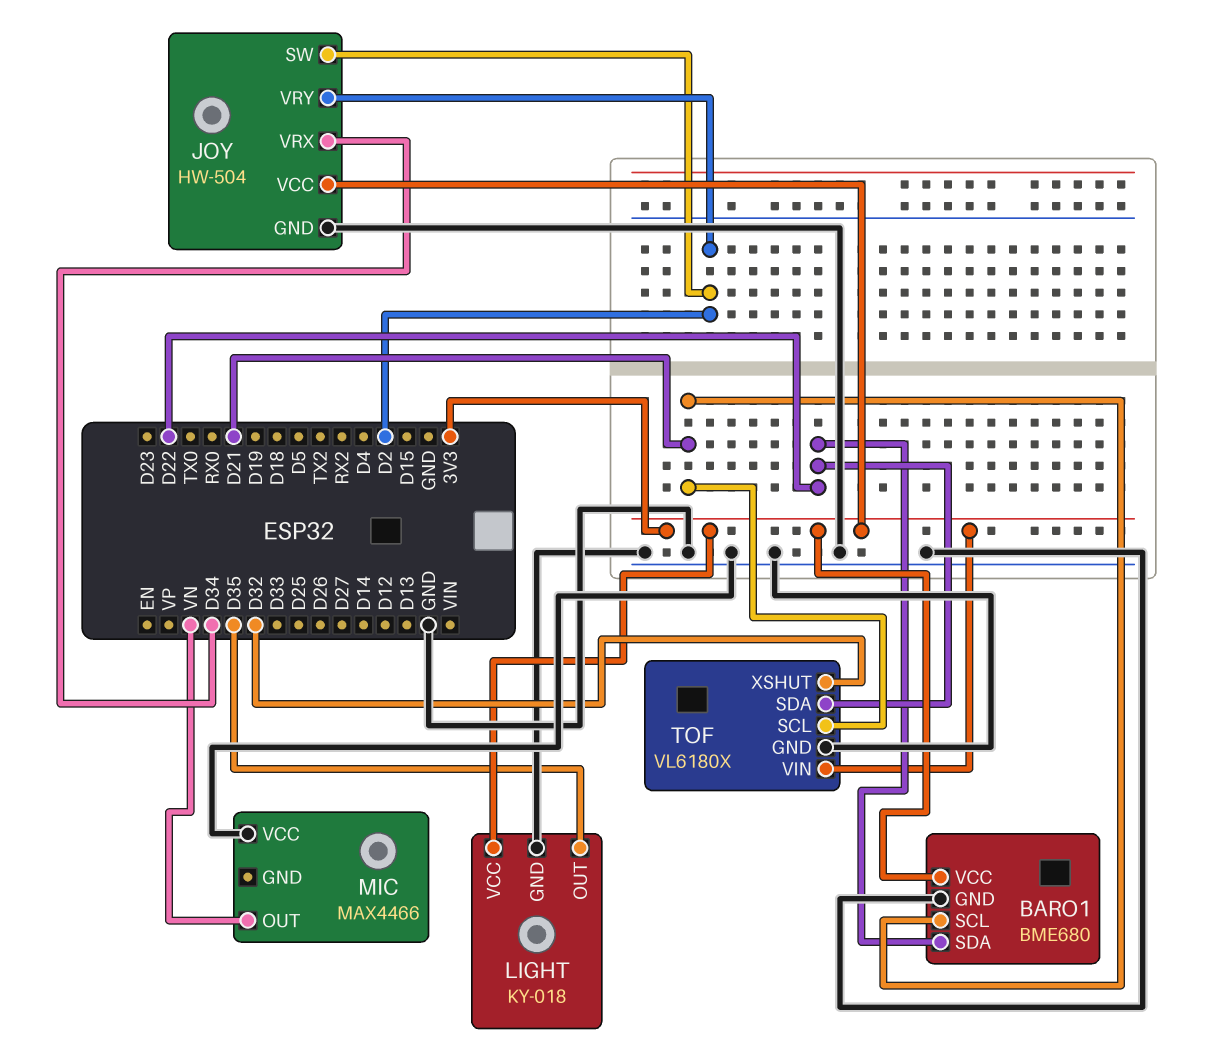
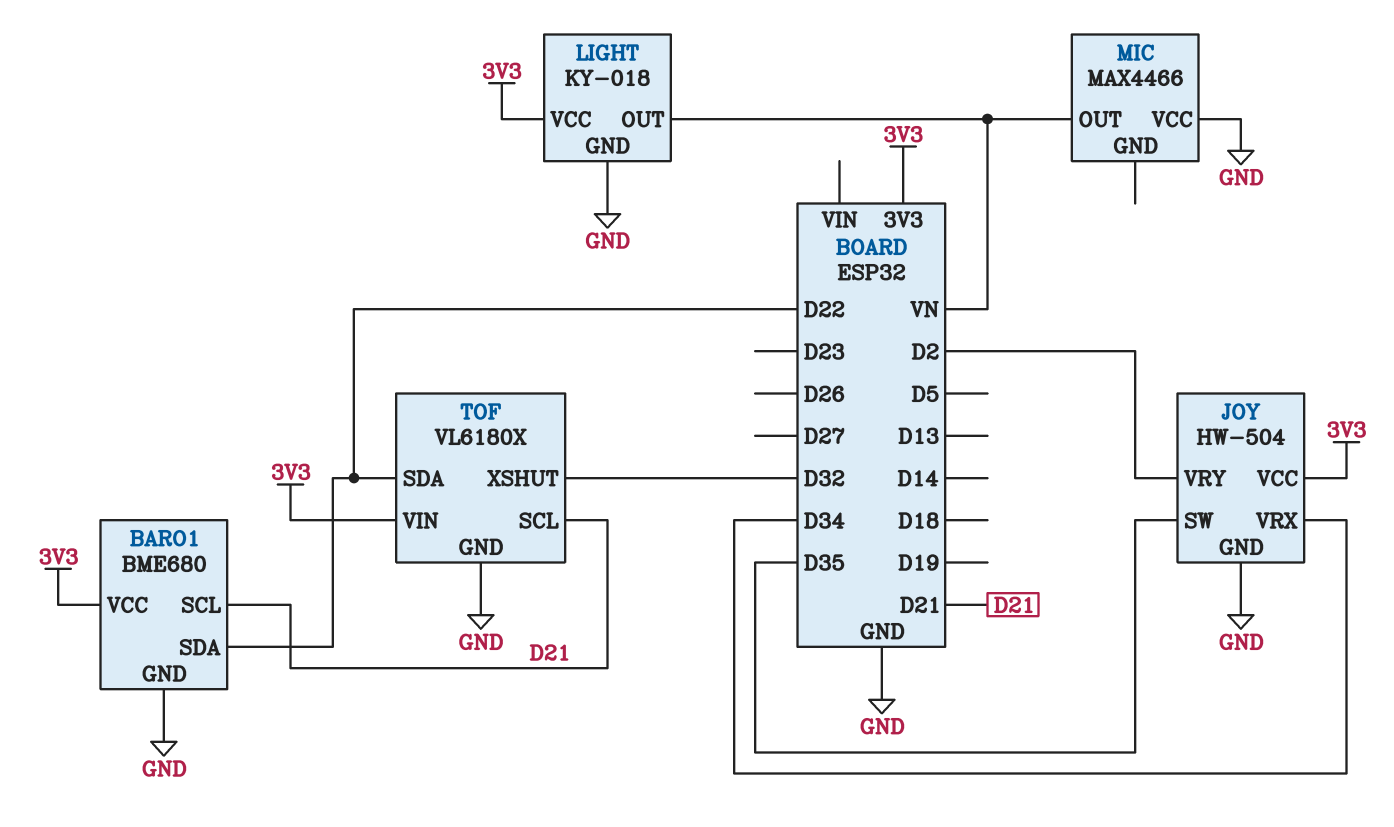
JOY pin SW: D2 -> D35
LIGHT pin OUT: D35 -> VN

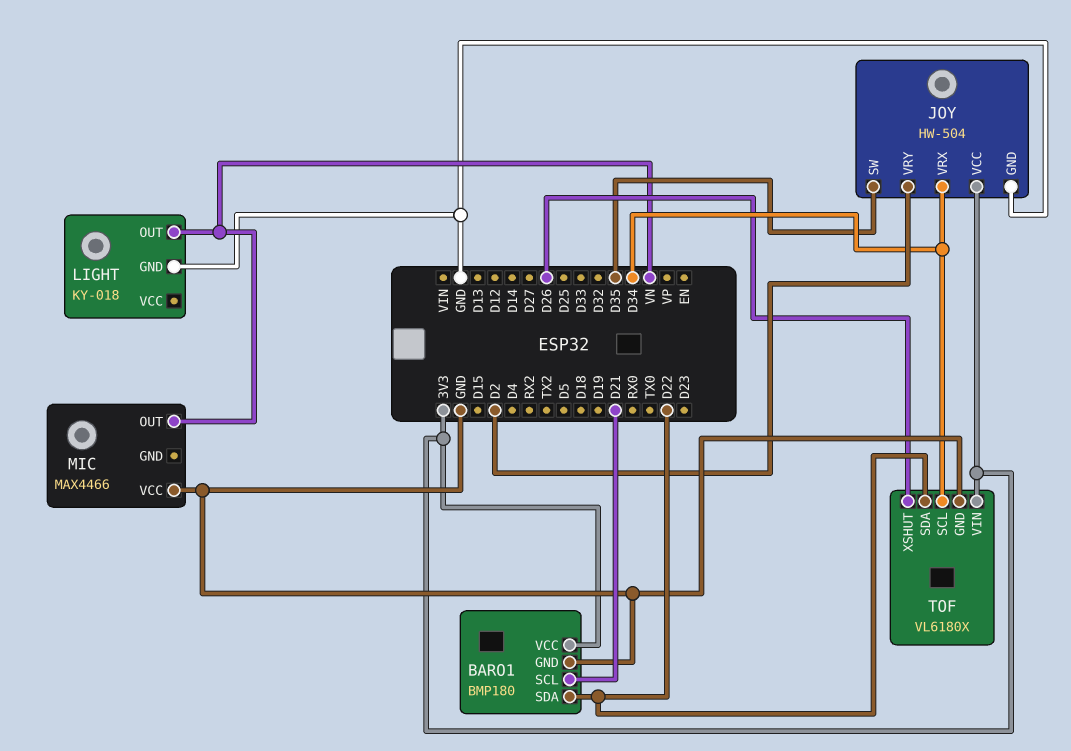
BARO1: BME680 -> BMP180
LIGHT pin VCC: 3V3 -> none
TOF pin SCL: D21 -> D34
TOF pin XSHUT: D32 -> D26

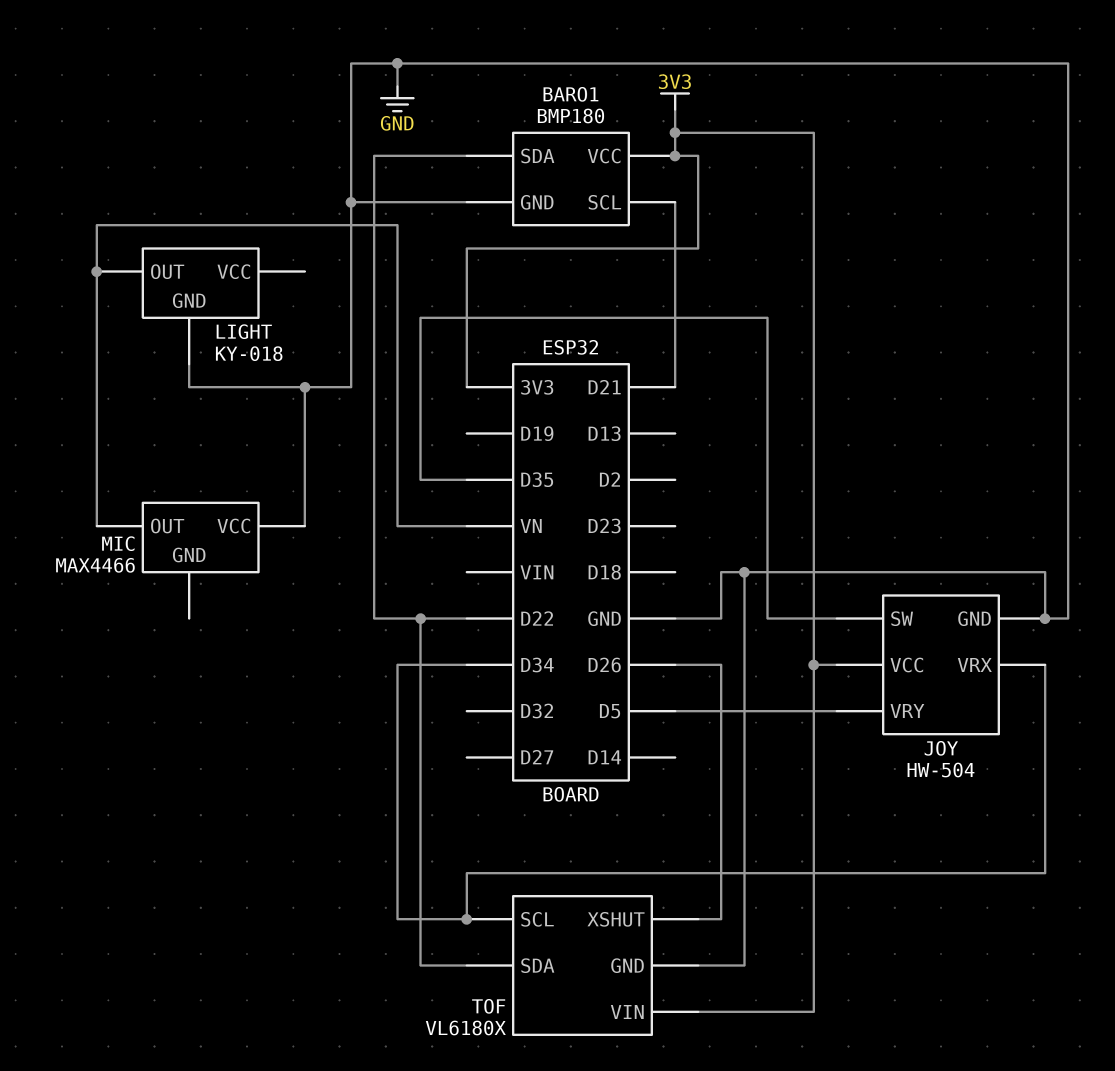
JOY pin VRY: D2 -> D5

